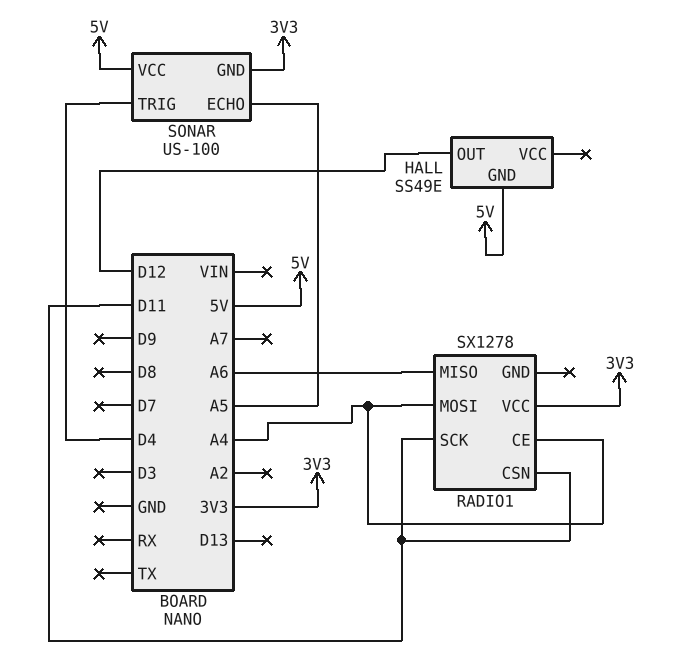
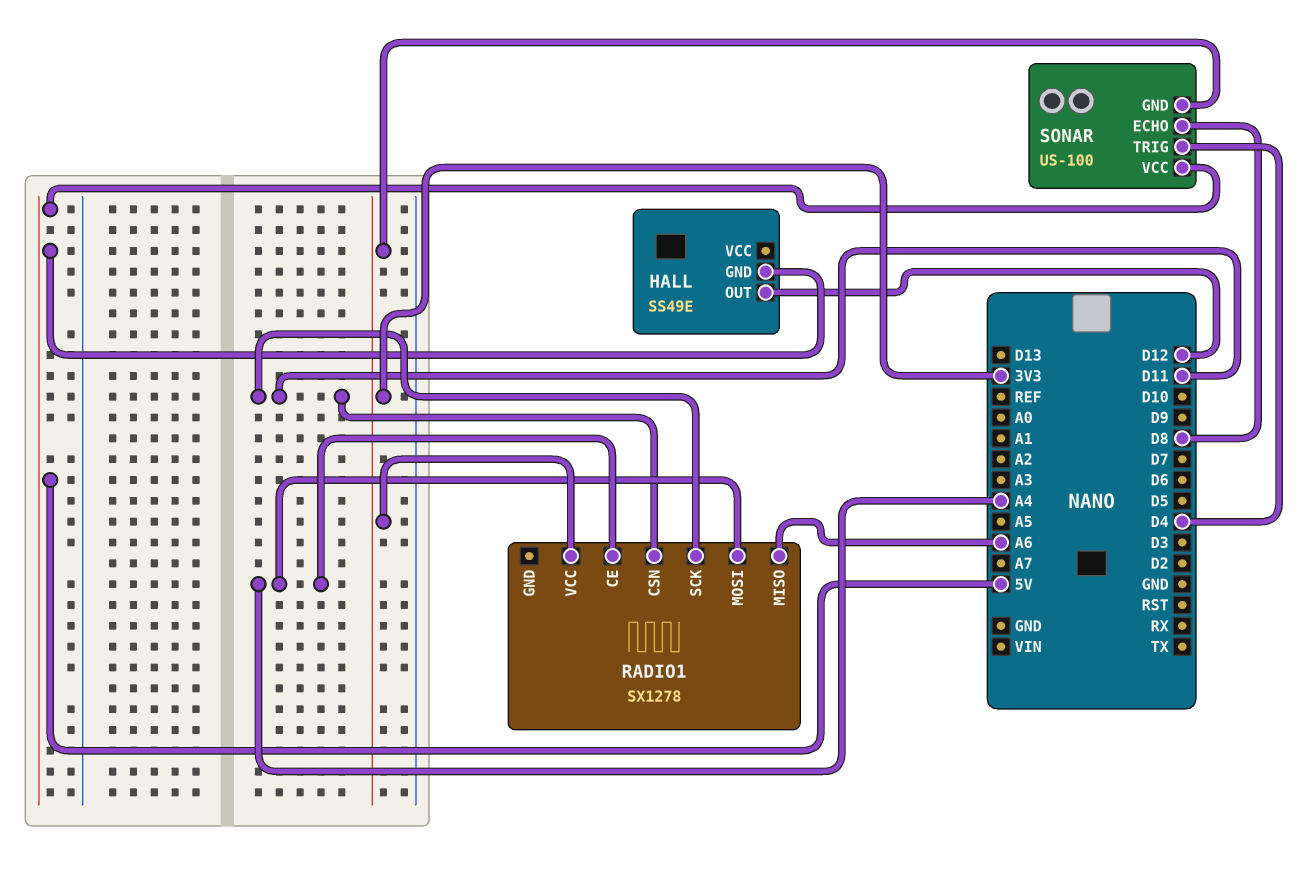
SONAR pin ECHO: A5 -> D8

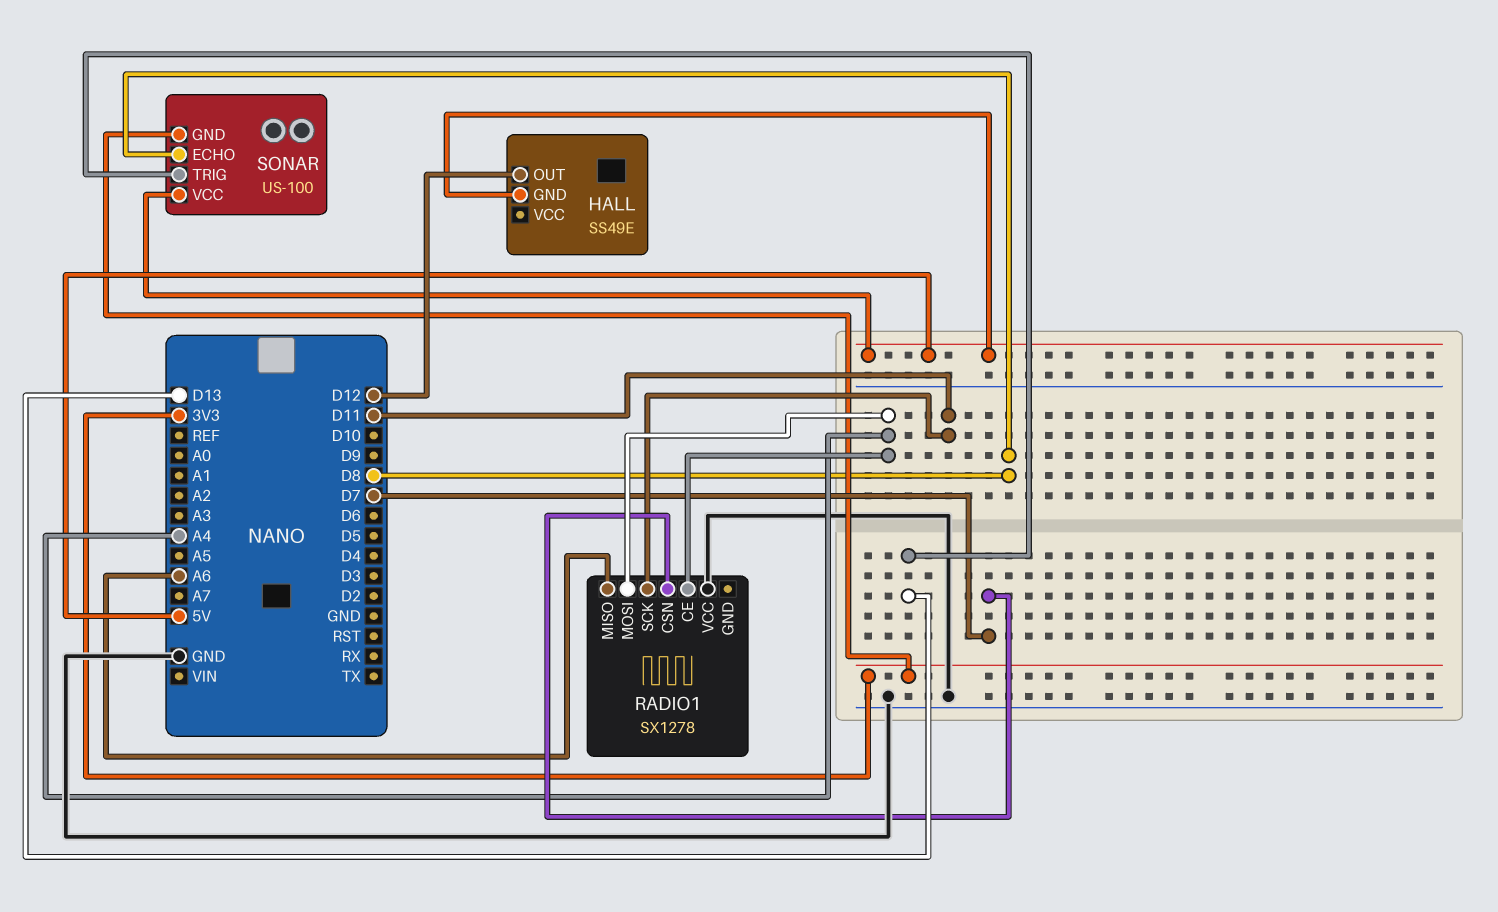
RADIO1 pin CSN: D11 -> D7
RADIO1 pin VCC: 3V3 -> GND
SONAR pin TRIG: D4 -> D13

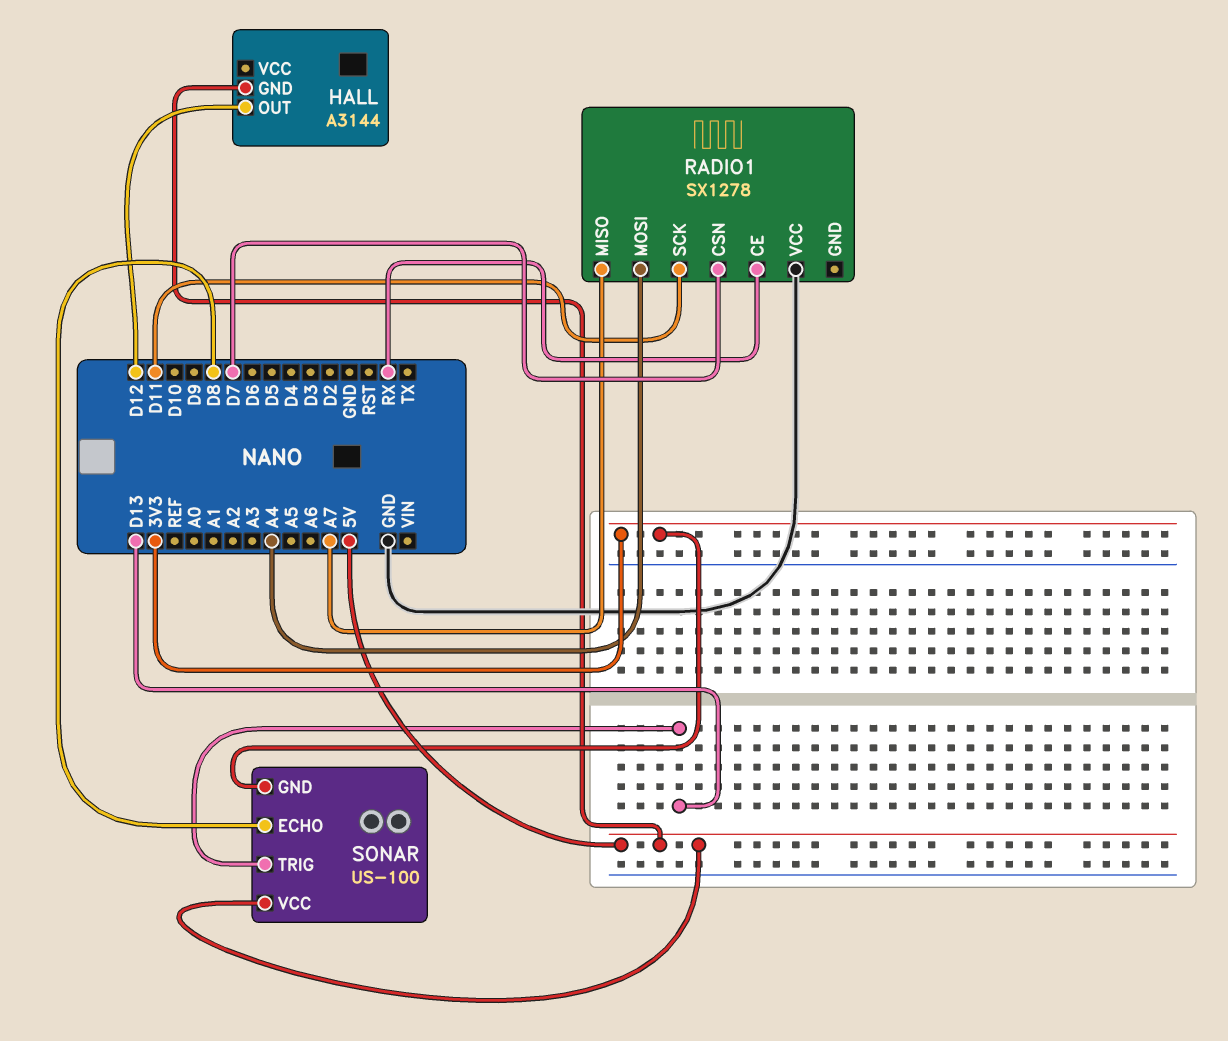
HALL: SS49E -> A3144
RADIO1 pin CE: A4 -> RX
RADIO1 pin MISO: A6 -> A7

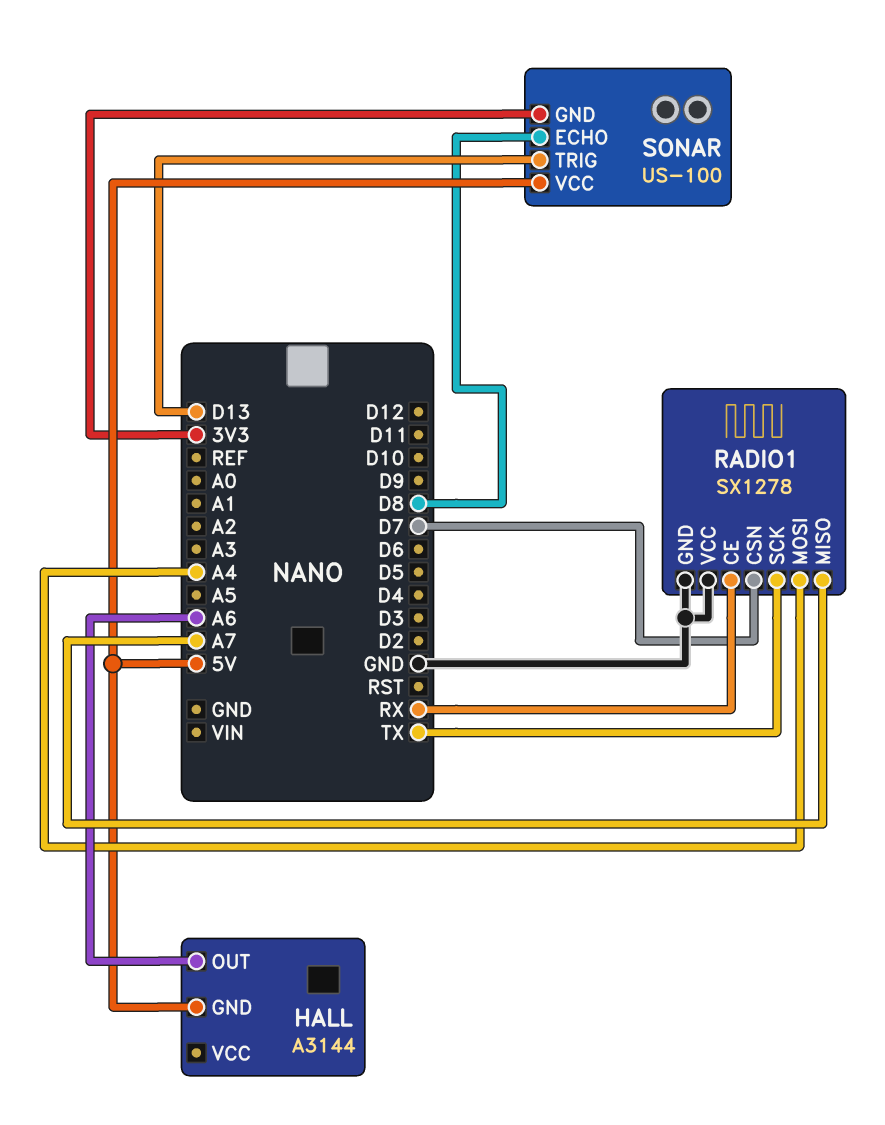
HALL pin OUT: D12 -> A6
RADIO1 pin GND: none -> GND
RADIO1 pin SCK: D11 -> TX

